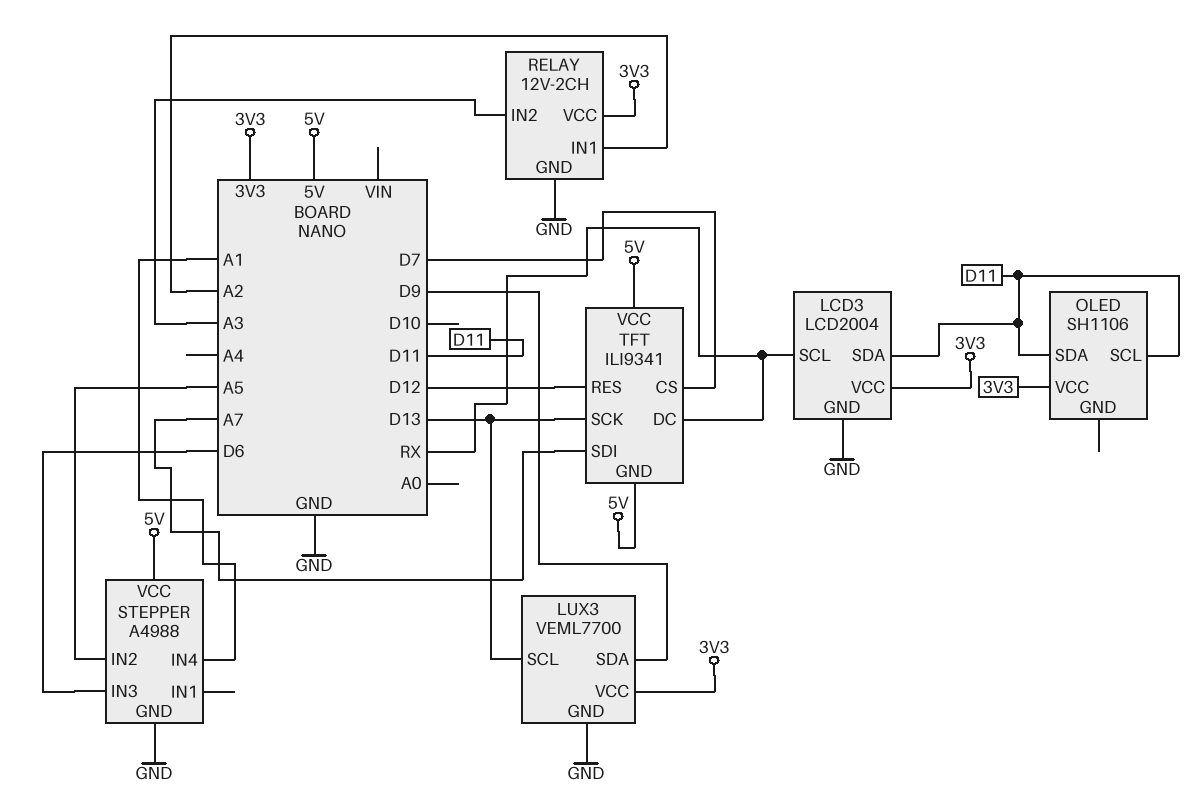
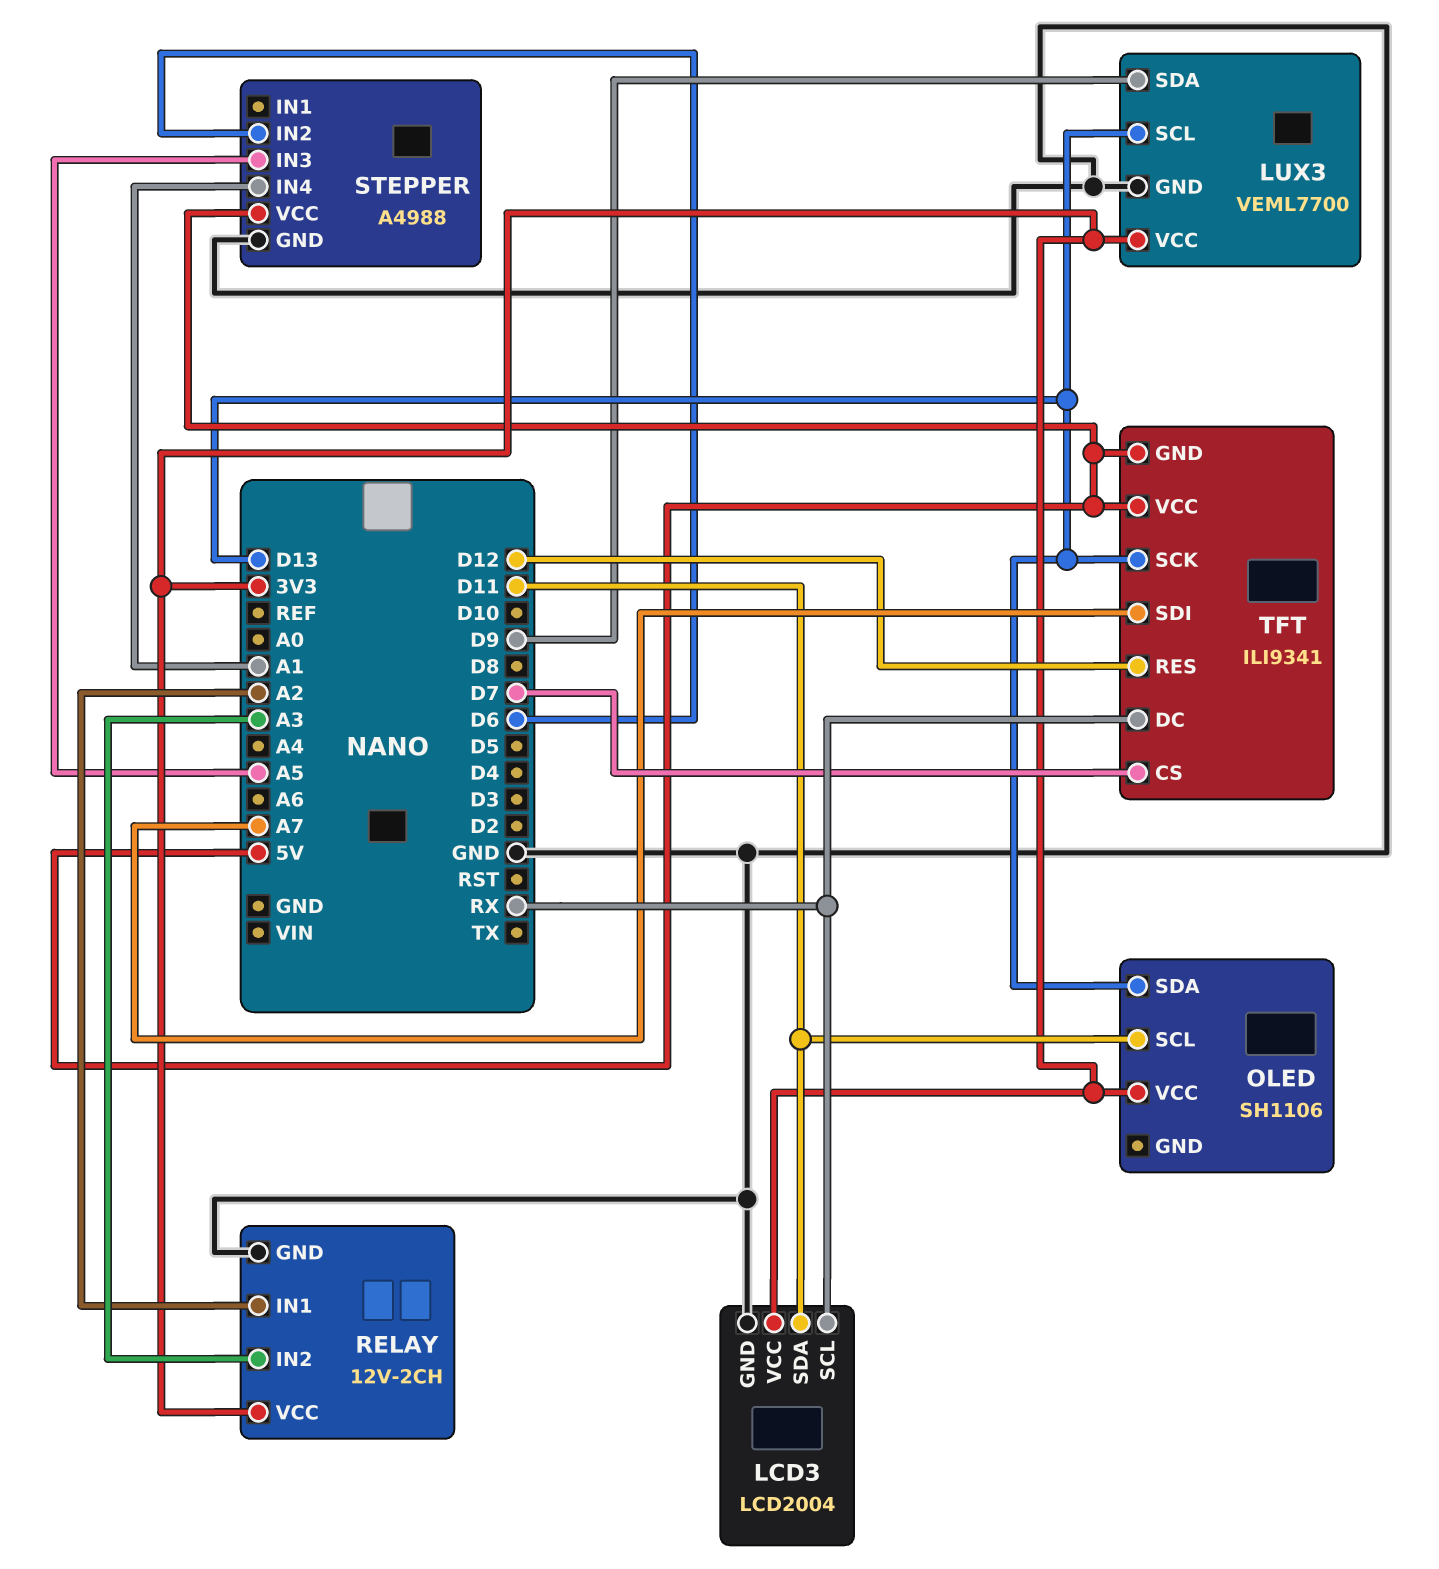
OLED pin SDA: D11 -> D13
STEPPER pin IN2: A5 -> D6
STEPPER pin IN3: D6 -> A5

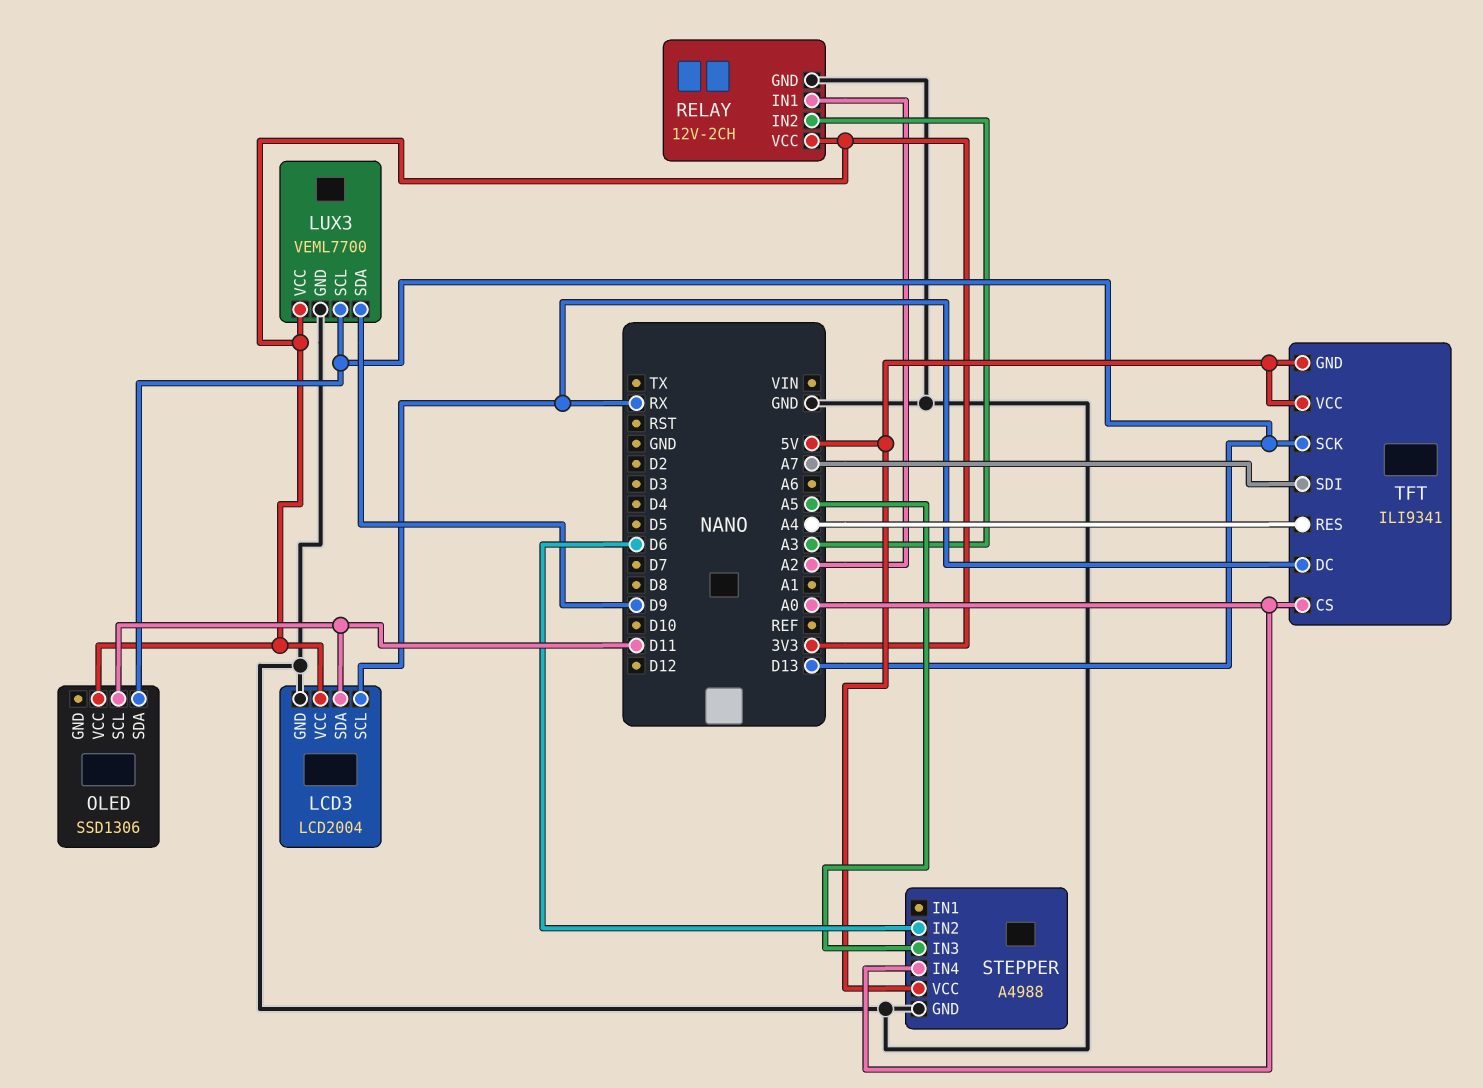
OLED: SH1106 -> SSD1306
STEPPER pin IN4: A1 -> A0
TFT pin CS: D7 -> A0
TFT pin RES: D12 -> A4

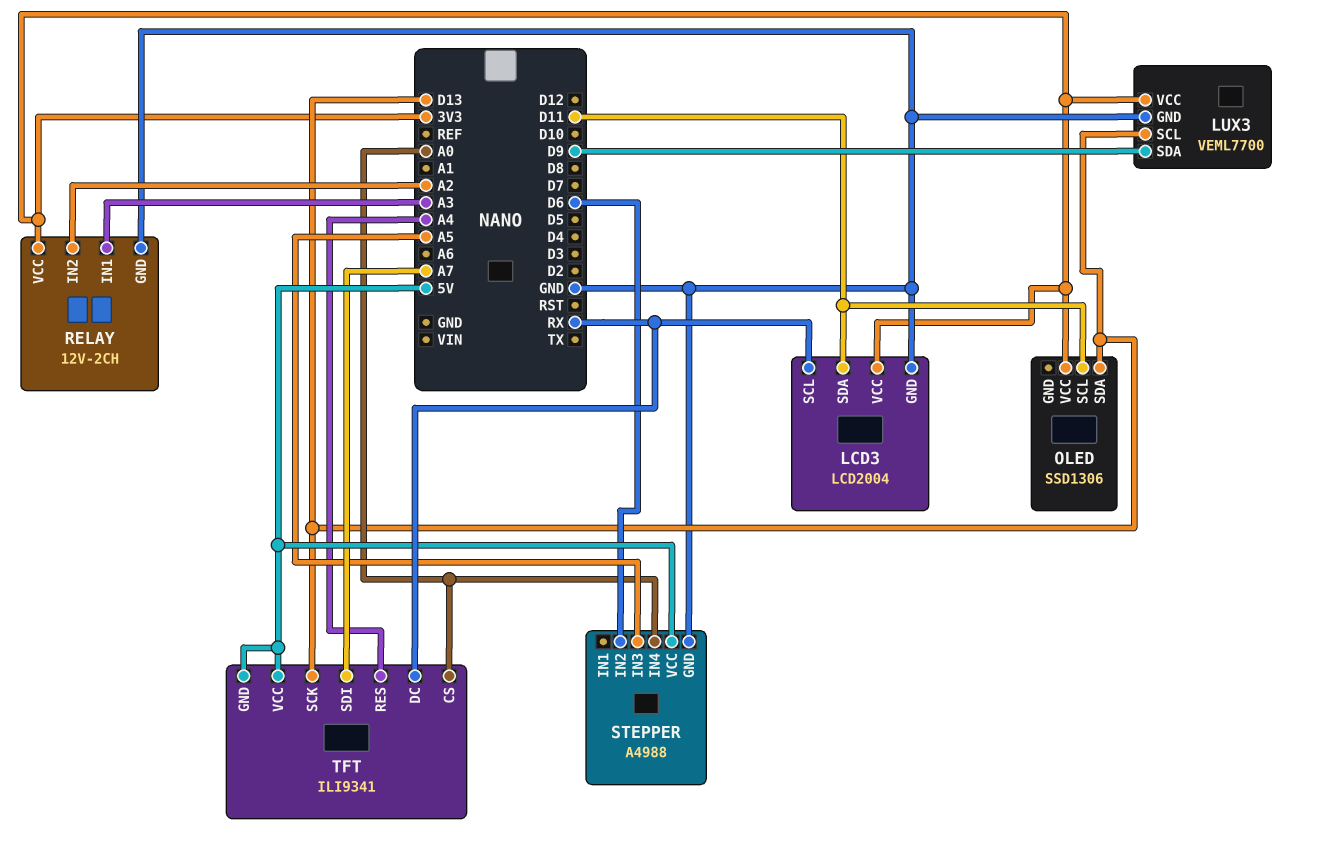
RELAY pin IN1: A2 -> A3
RELAY pin IN2: A3 -> A2

